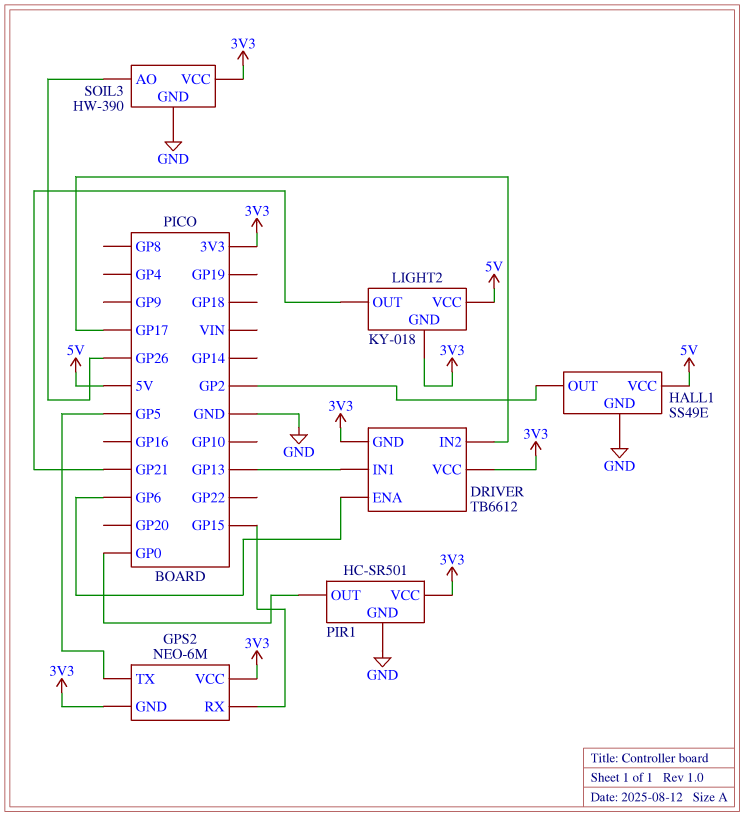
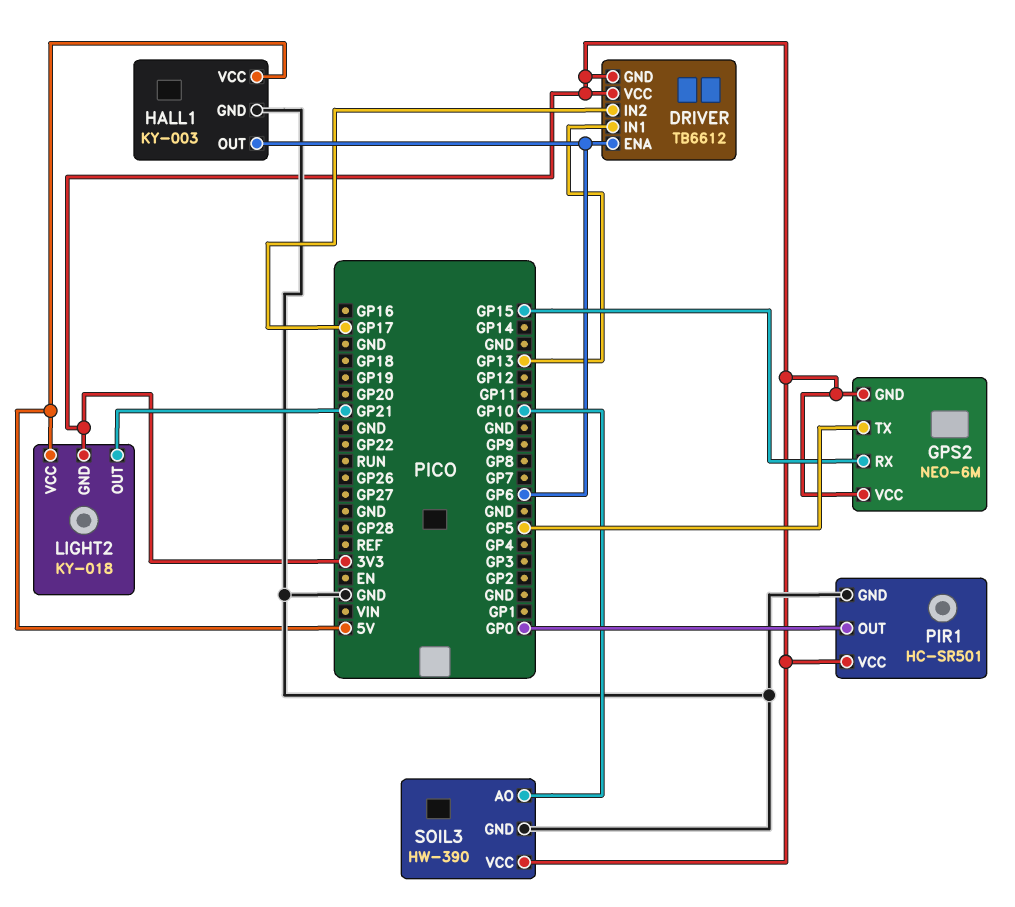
HALL1: SS49E -> KY-003
HALL1 pin OUT: GP2 -> GP6
SOIL3 pin AO: GP26 -> GP10

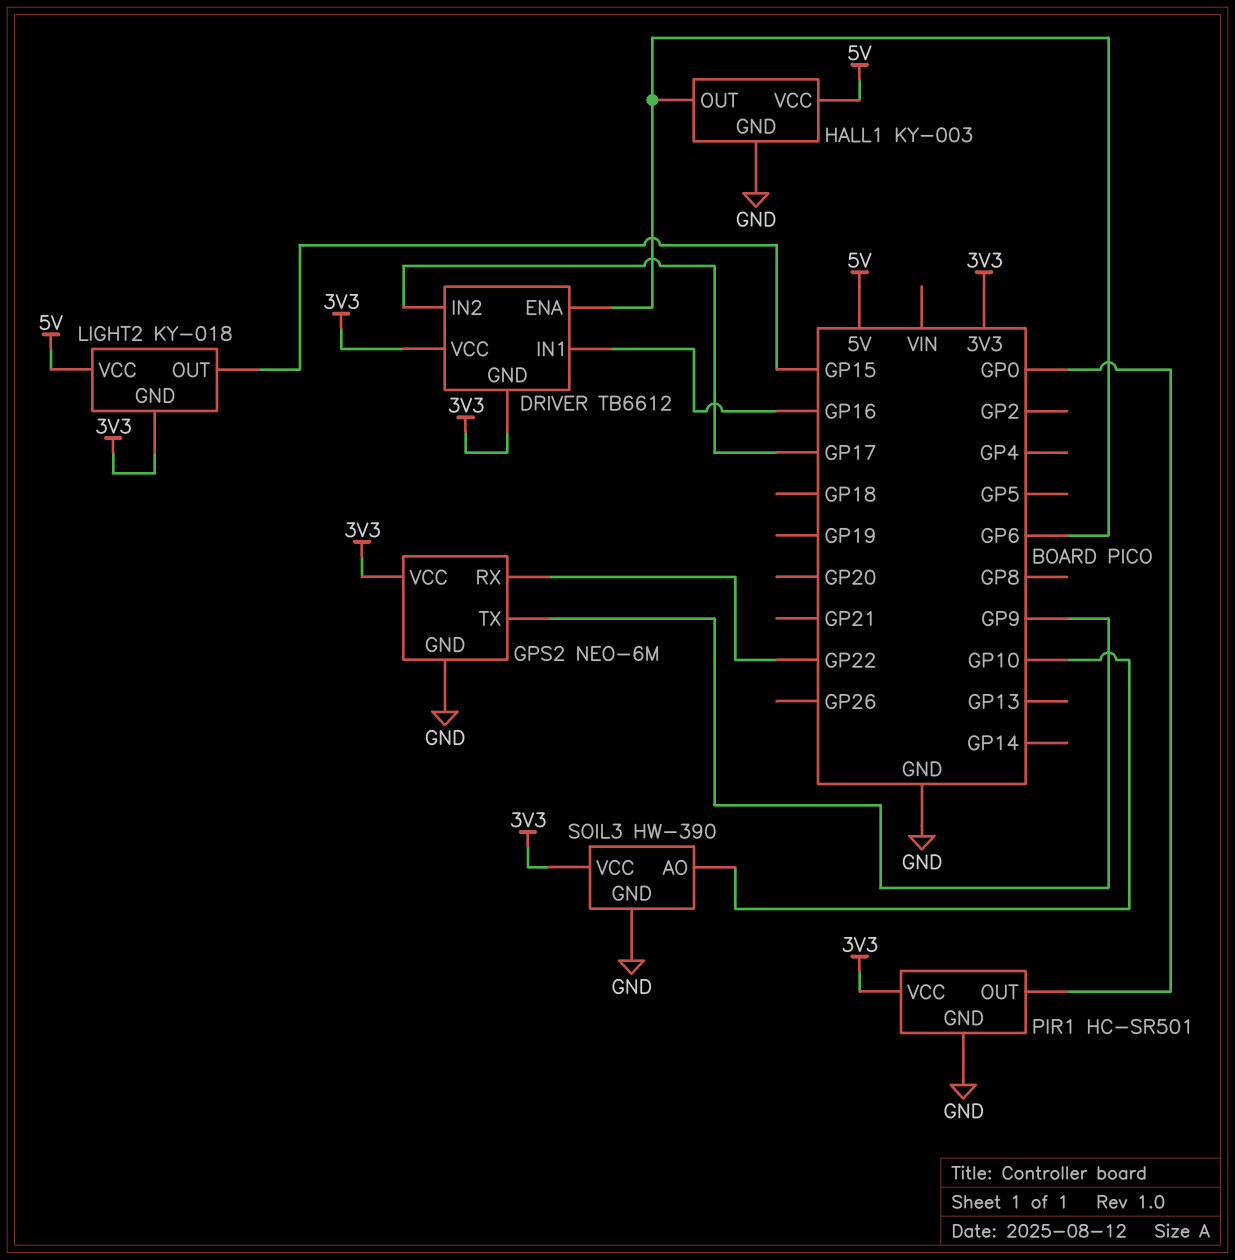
DRIVER pin IN1: GP13 -> GP16
GPS2 pin GND: 3V3 -> GND
GPS2 pin RX: GP15 -> GP22
GPS2 pin TX: GP5 -> GP9
LIGHT2 pin OUT: GP21 -> GP15

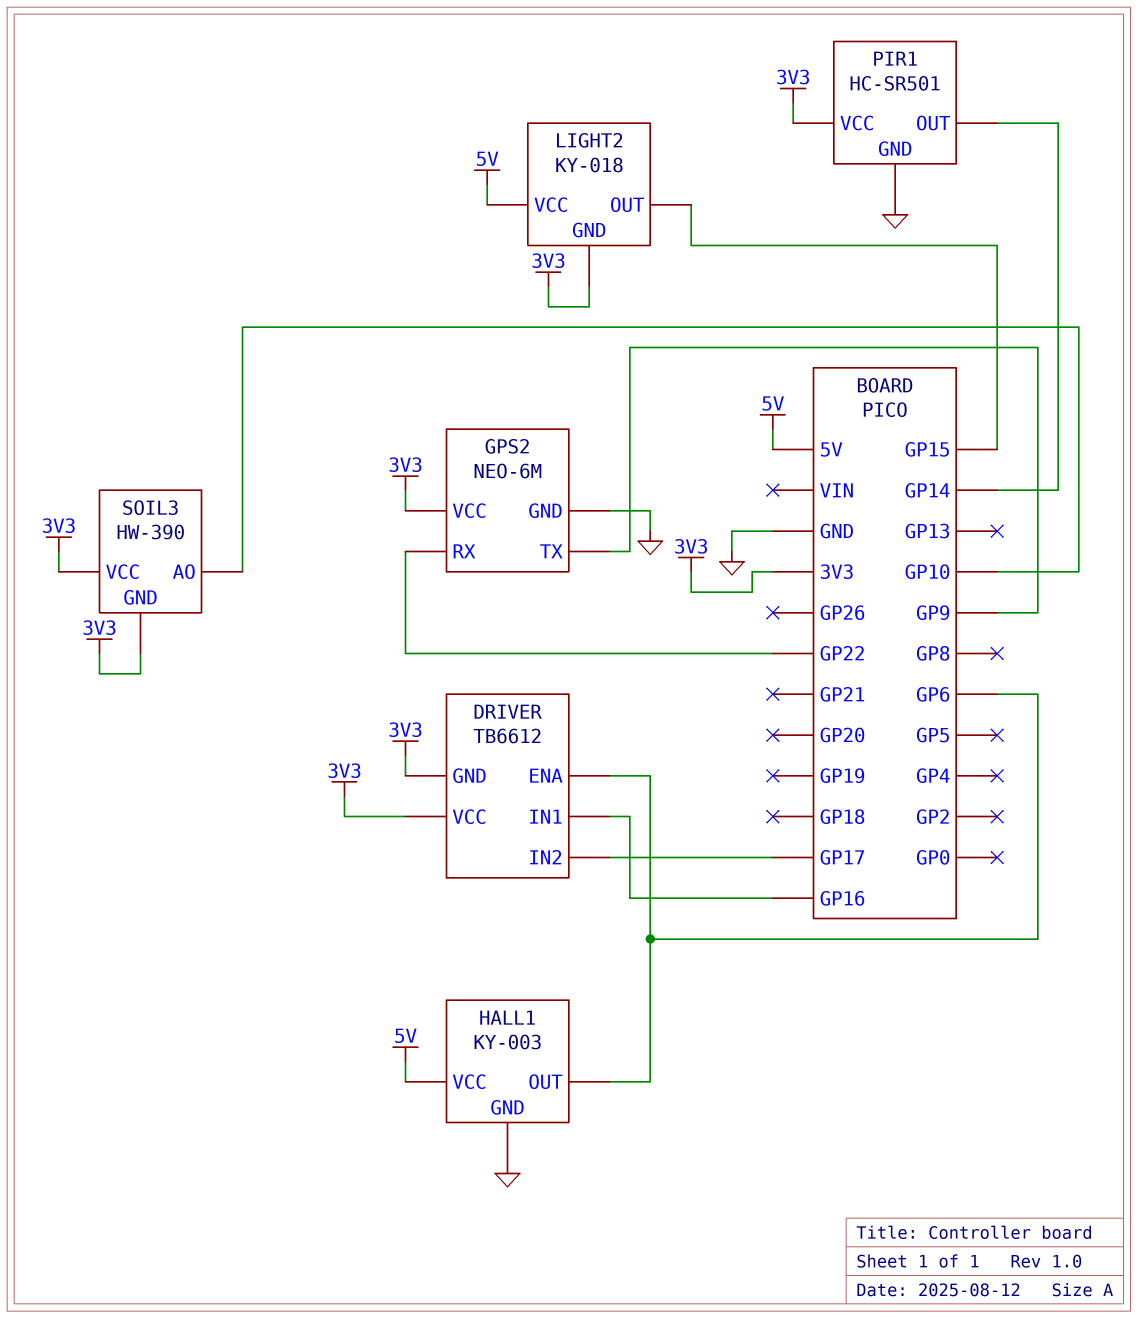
PIR1 pin OUT: GP0 -> GP14
SOIL3 pin GND: GND -> 3V3

